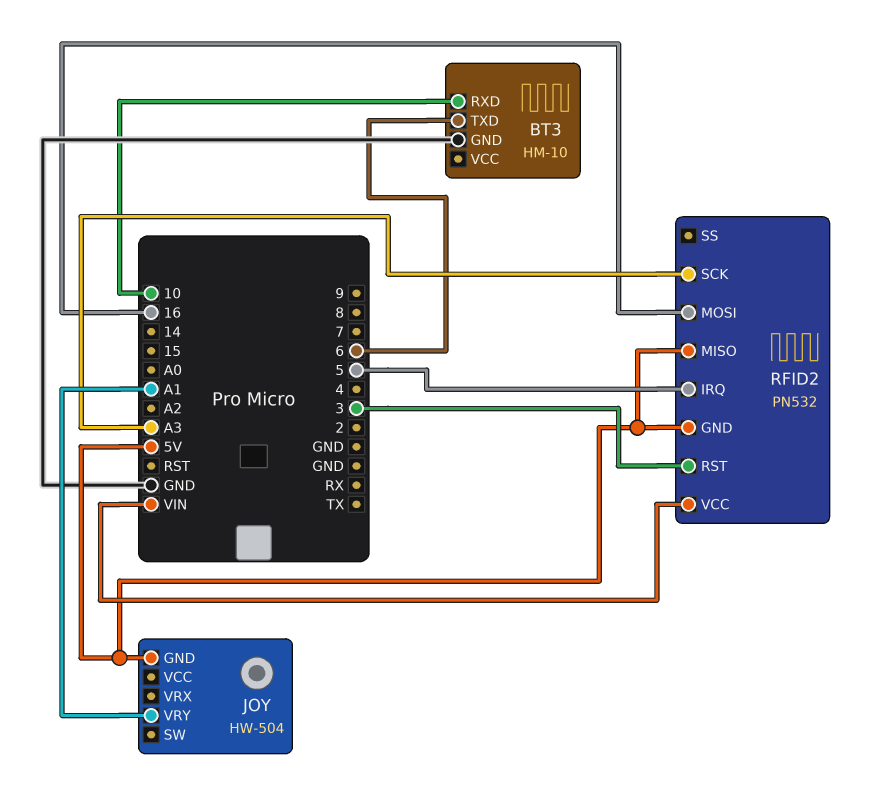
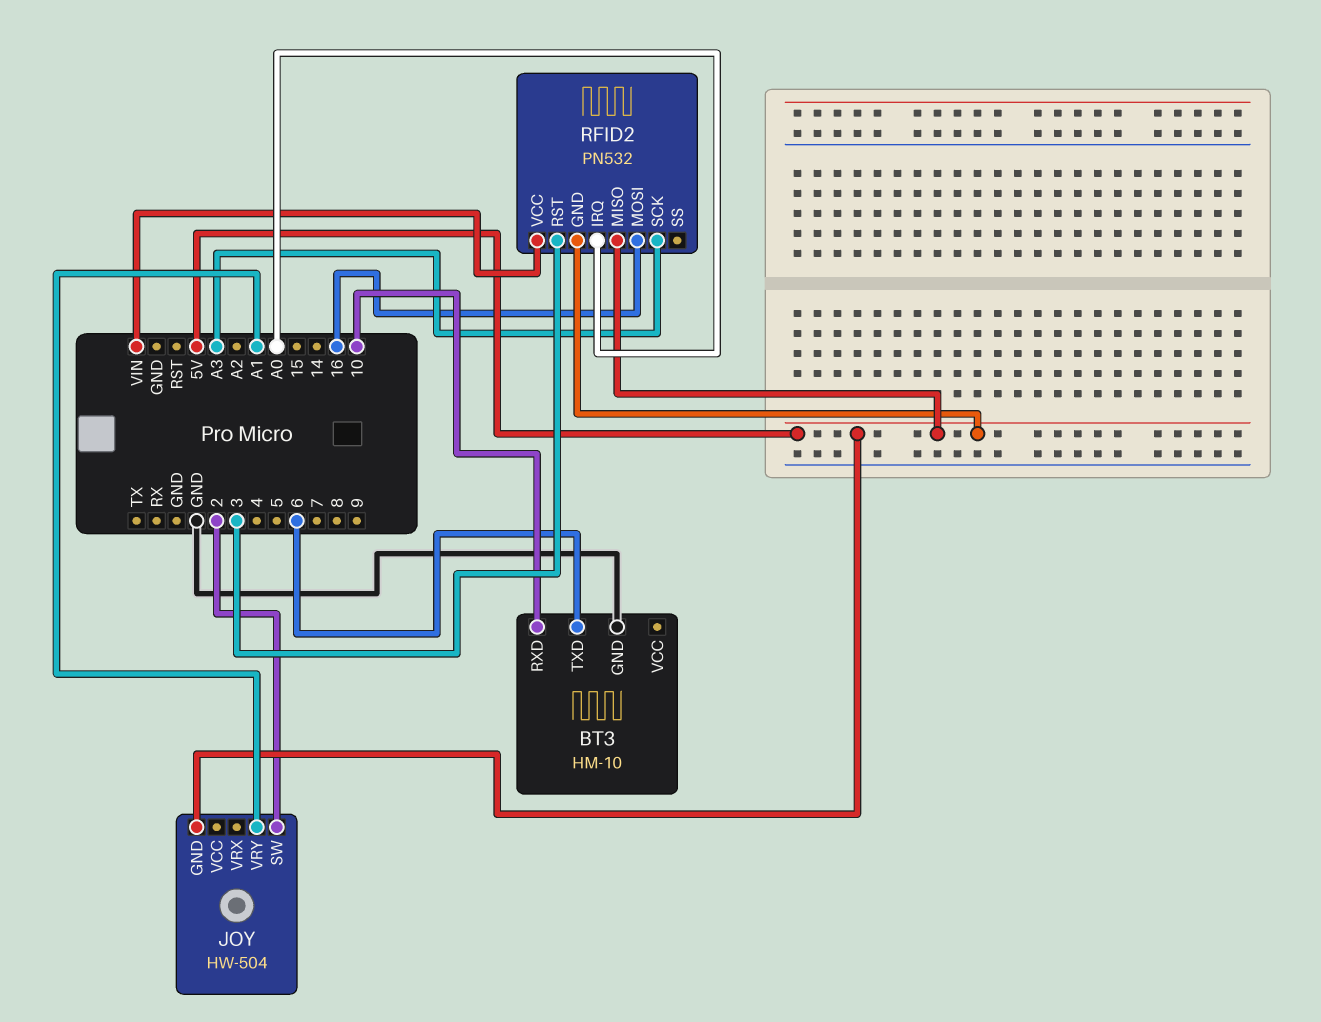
JOY pin SW: none -> 2
RFID2 pin IRQ: 5 -> A0

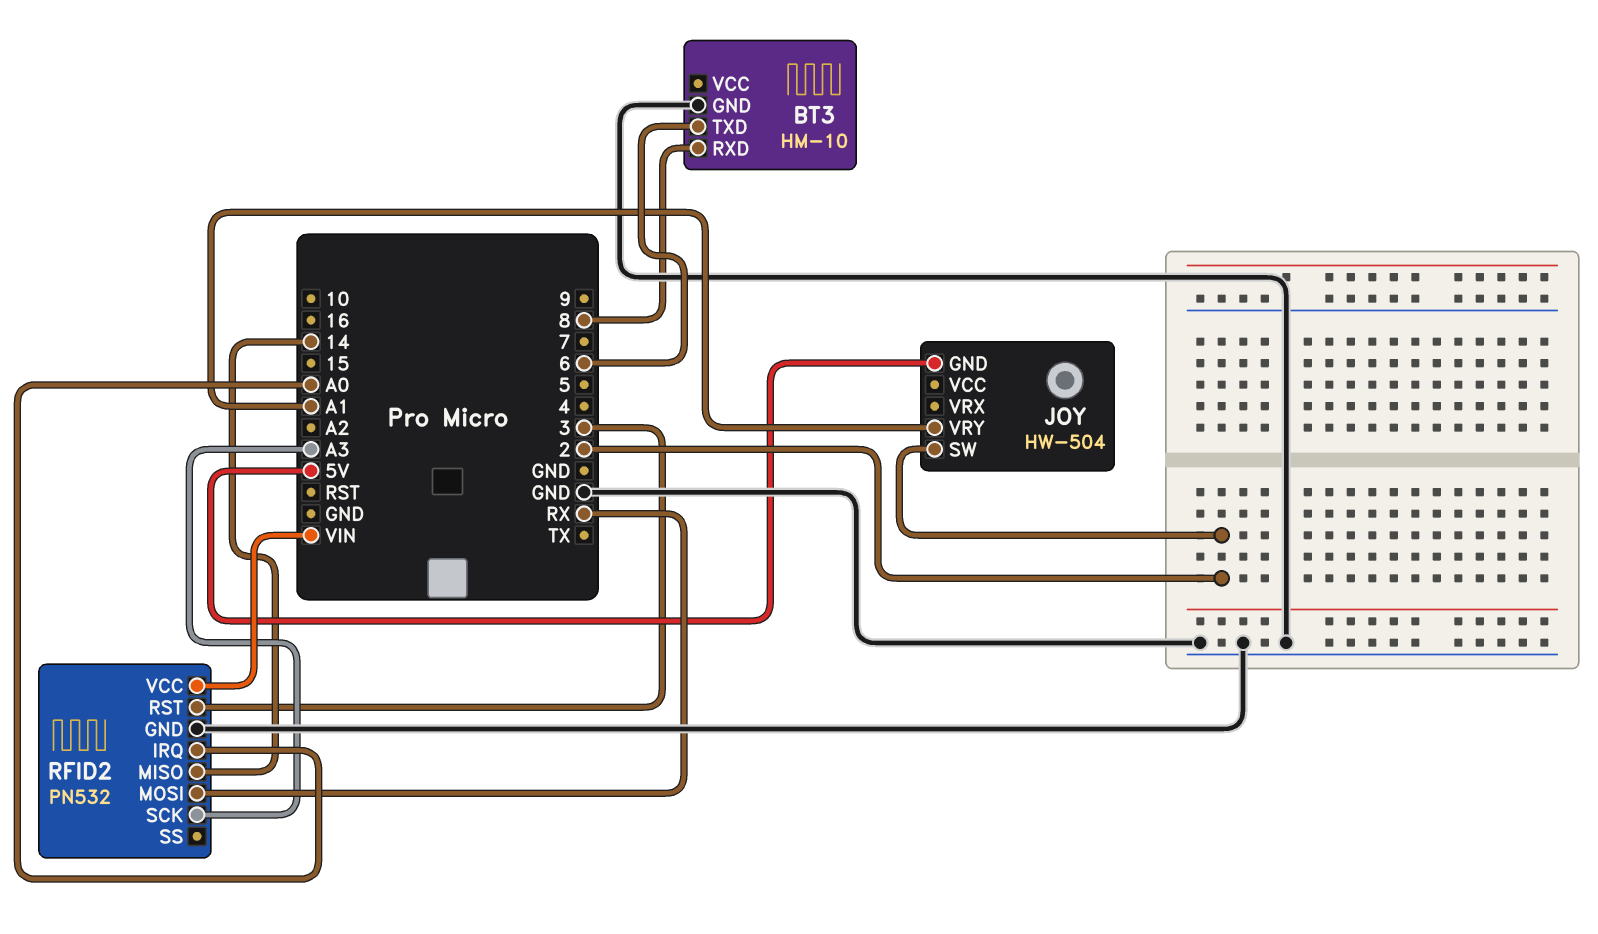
BT3 pin RXD: 10 -> 8
RFID2 pin GND: 5V -> GND
RFID2 pin MISO: 5V -> 14
RFID2 pin MOSI: 16 -> RX

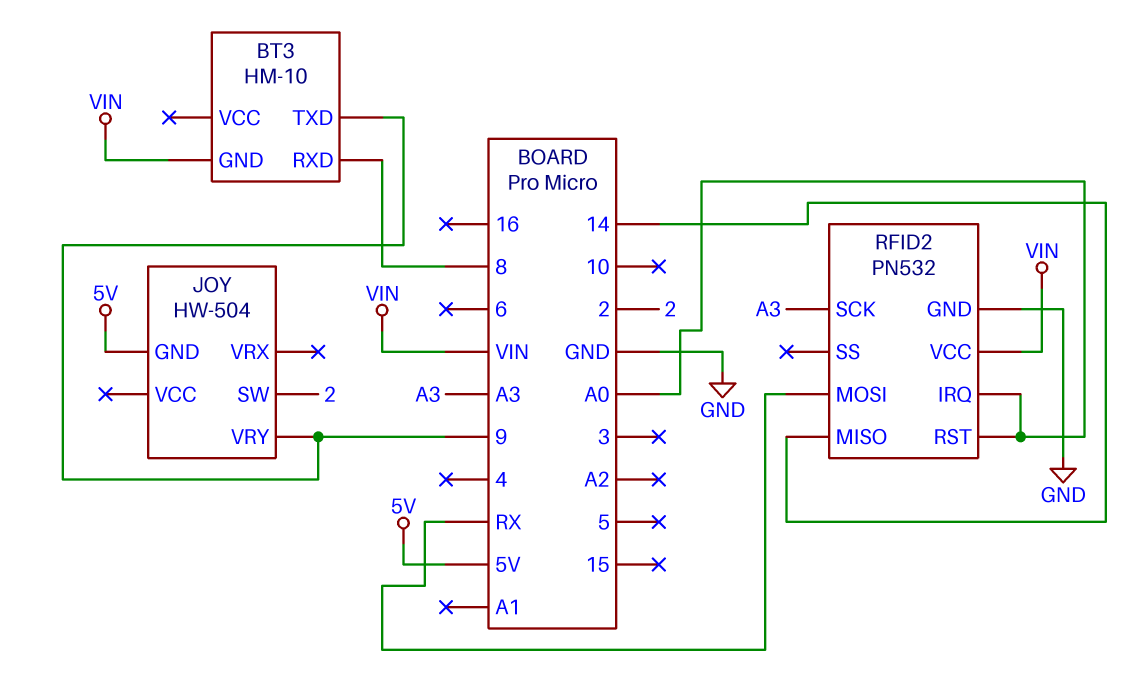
BT3 pin GND: GND -> VIN
BT3 pin TXD: 6 -> 9
JOY pin VRY: A1 -> 9
RFID2 pin RST: 3 -> A0

